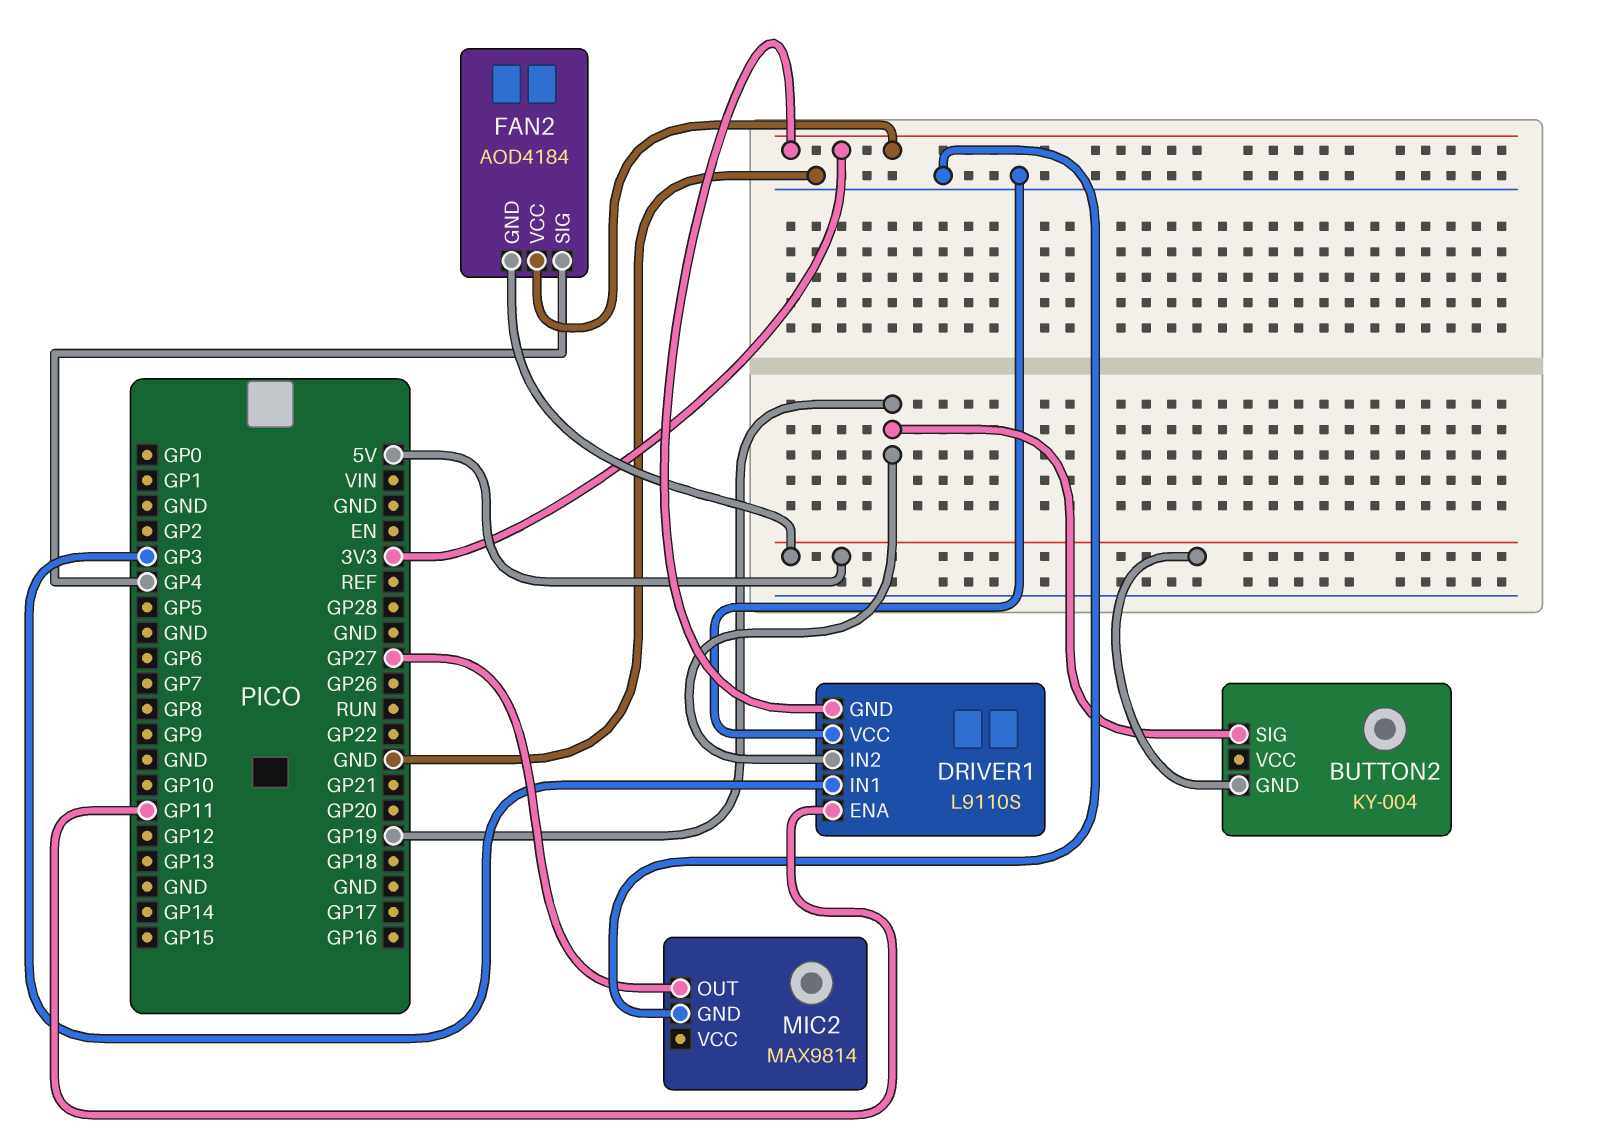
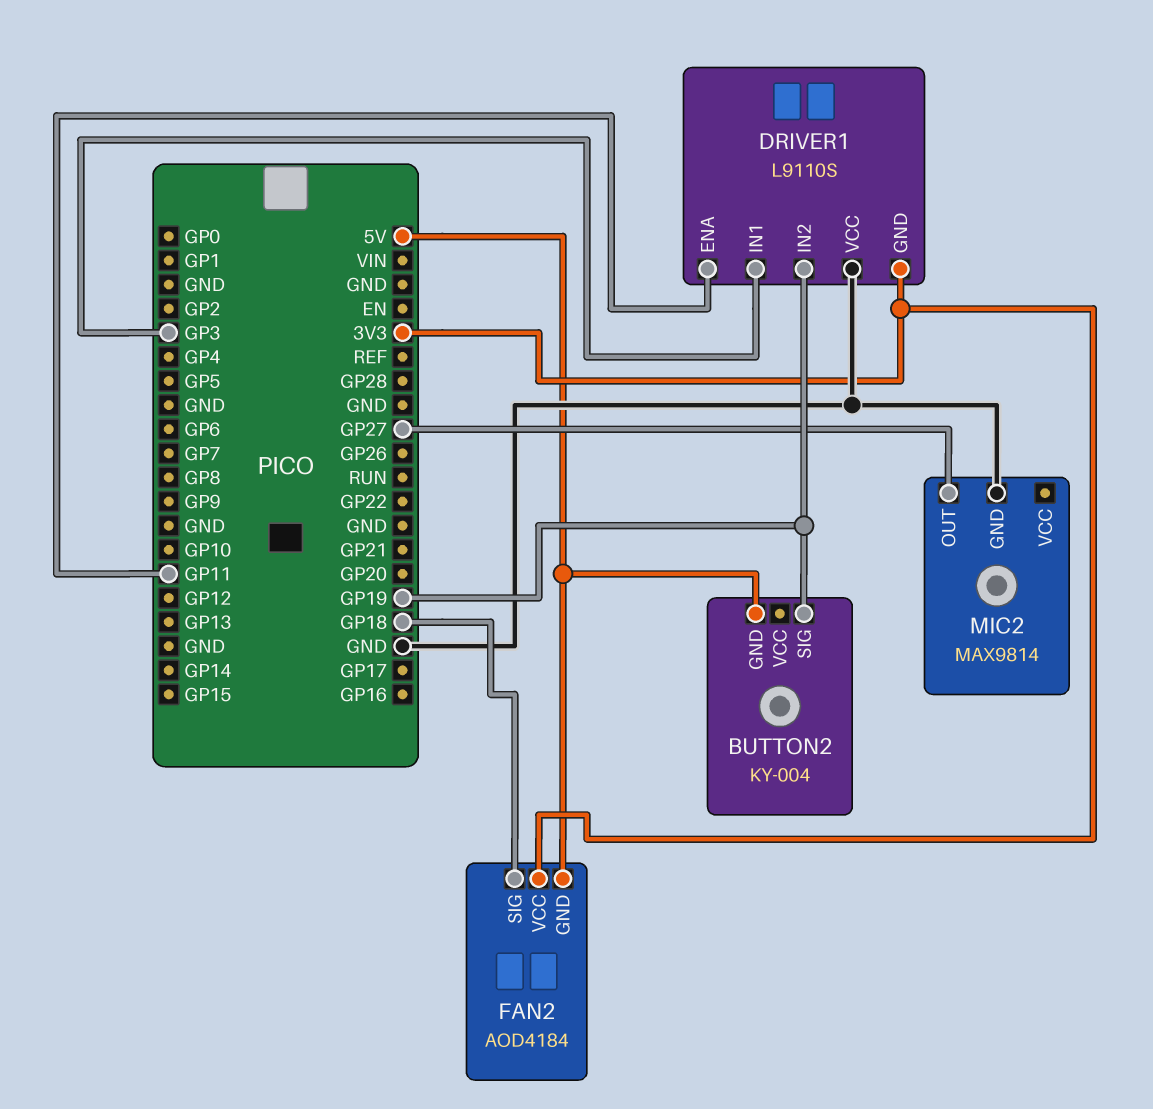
FAN2 pin SIG: GP4 -> GP18

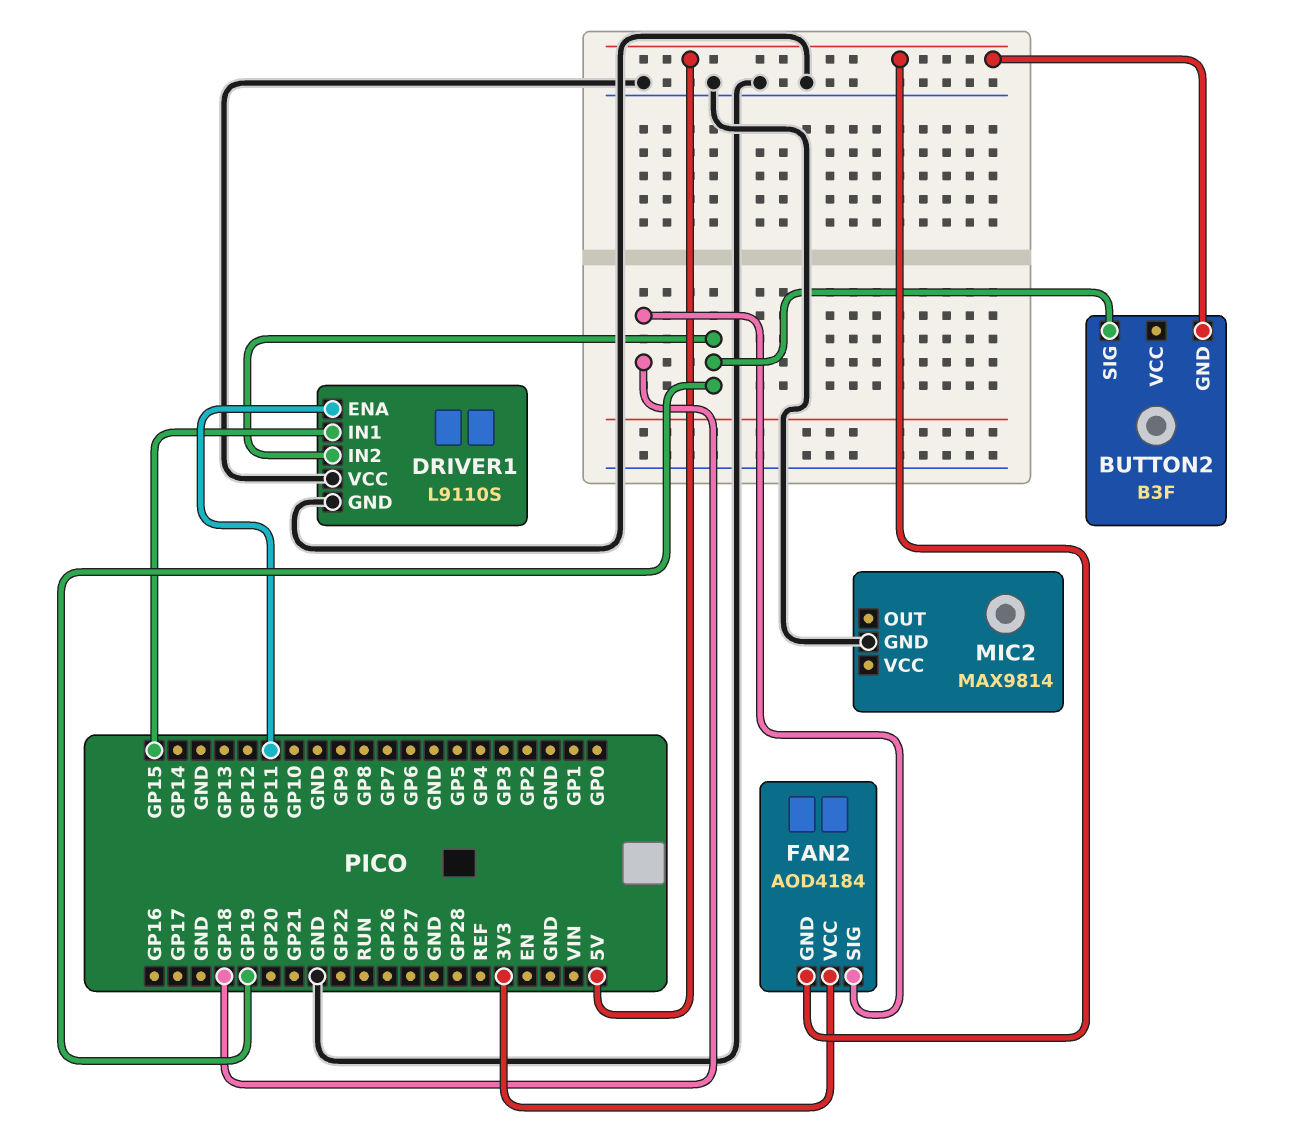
BUTTON2: KY-004 -> B3F
DRIVER1 pin GND: 3V3 -> GND
DRIVER1 pin IN1: GP3 -> GP15
MIC2 pin OUT: GP27 -> none

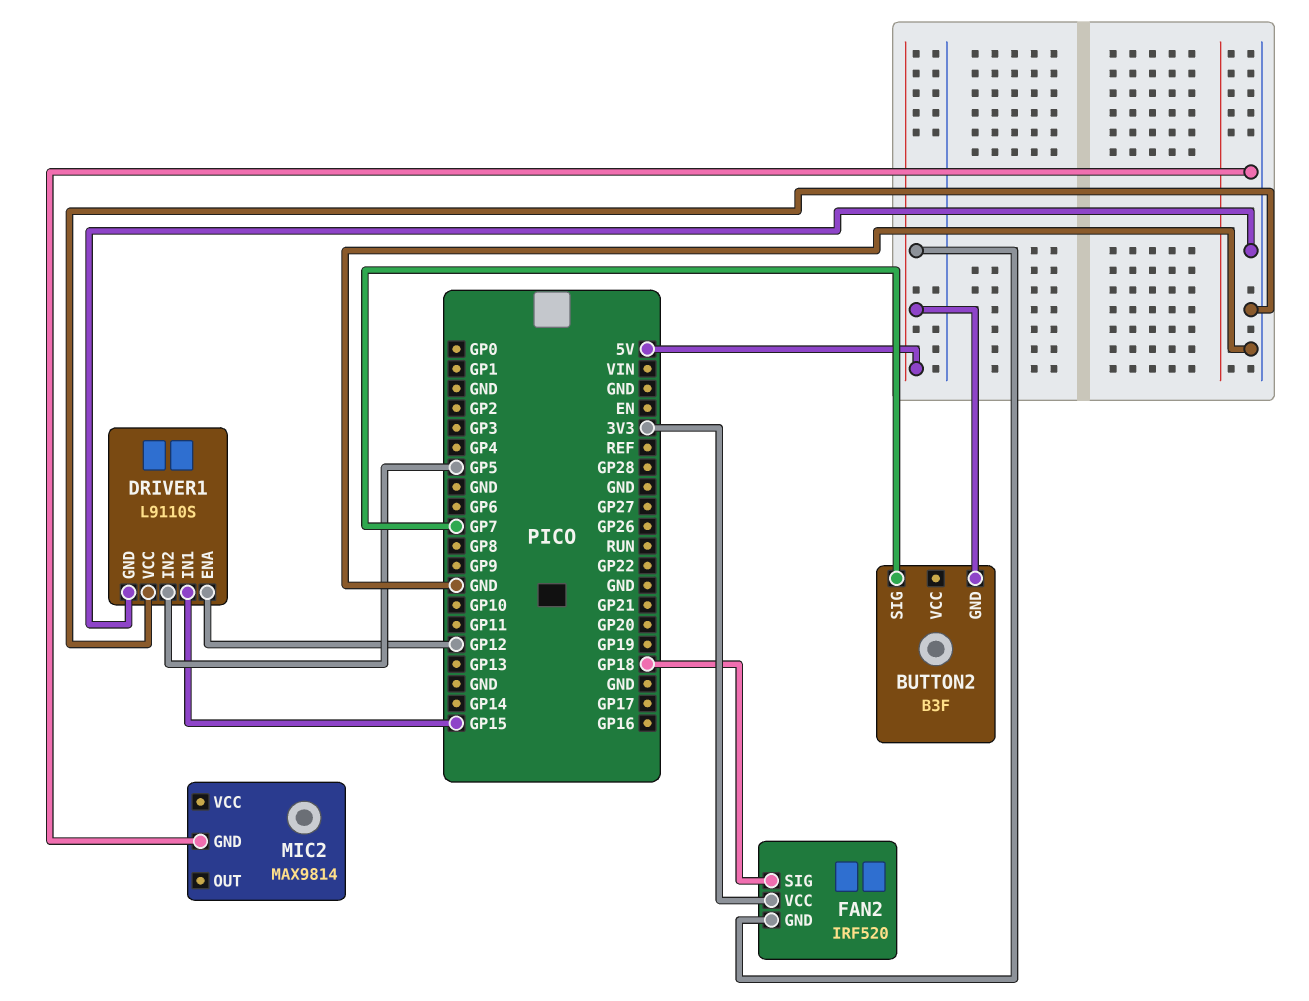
BUTTON2 pin SIG: GP19 -> GP7
DRIVER1 pin ENA: GP11 -> GP12
DRIVER1 pin IN2: GP19 -> GP5
FAN2: AOD4184 -> IRF520

